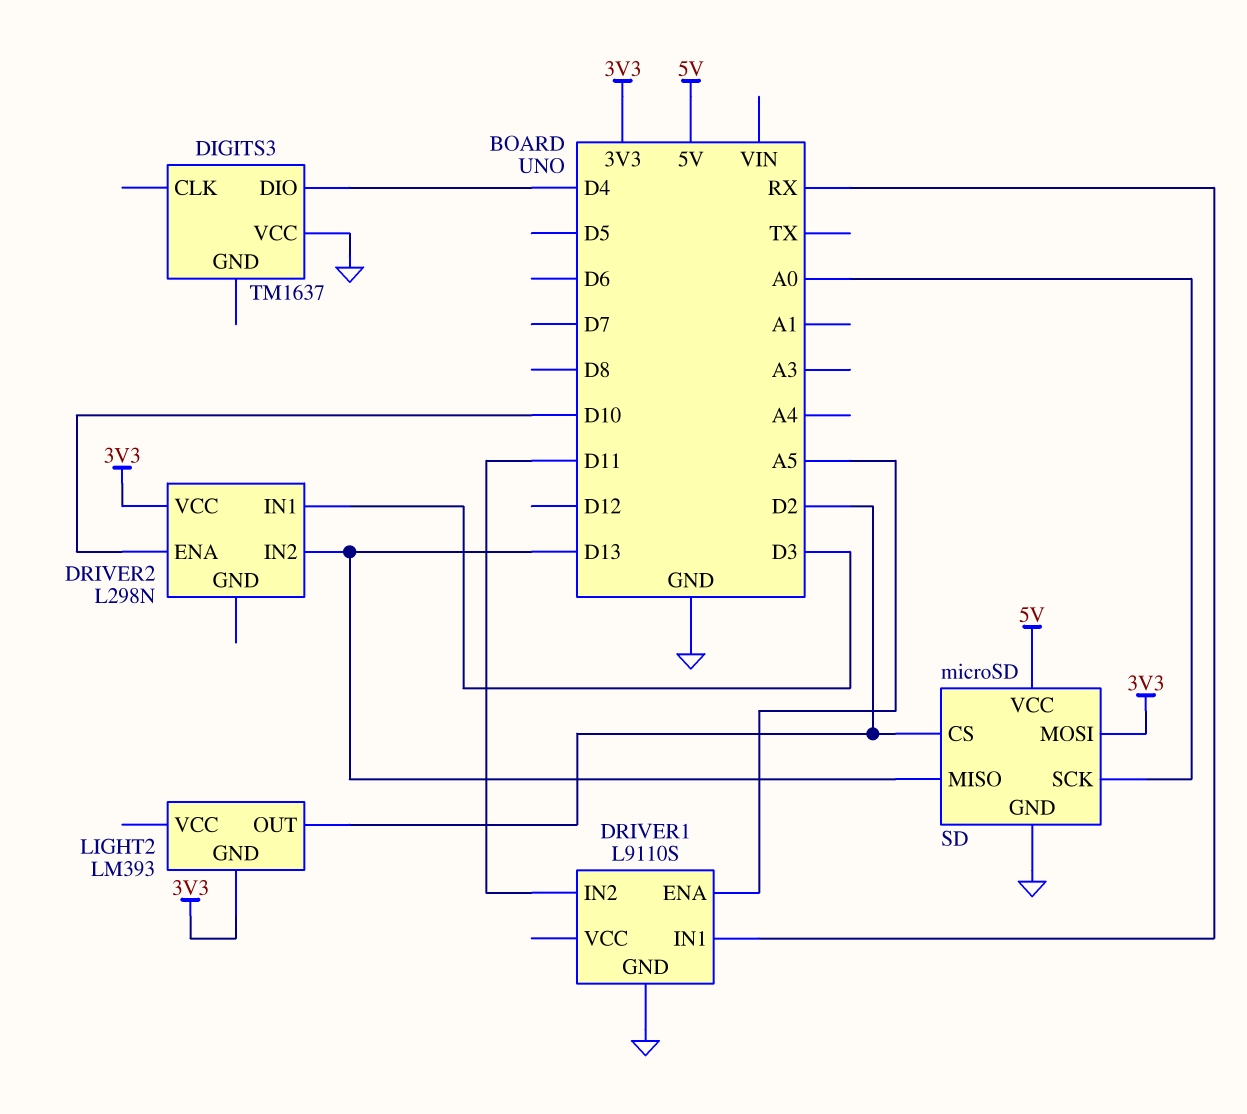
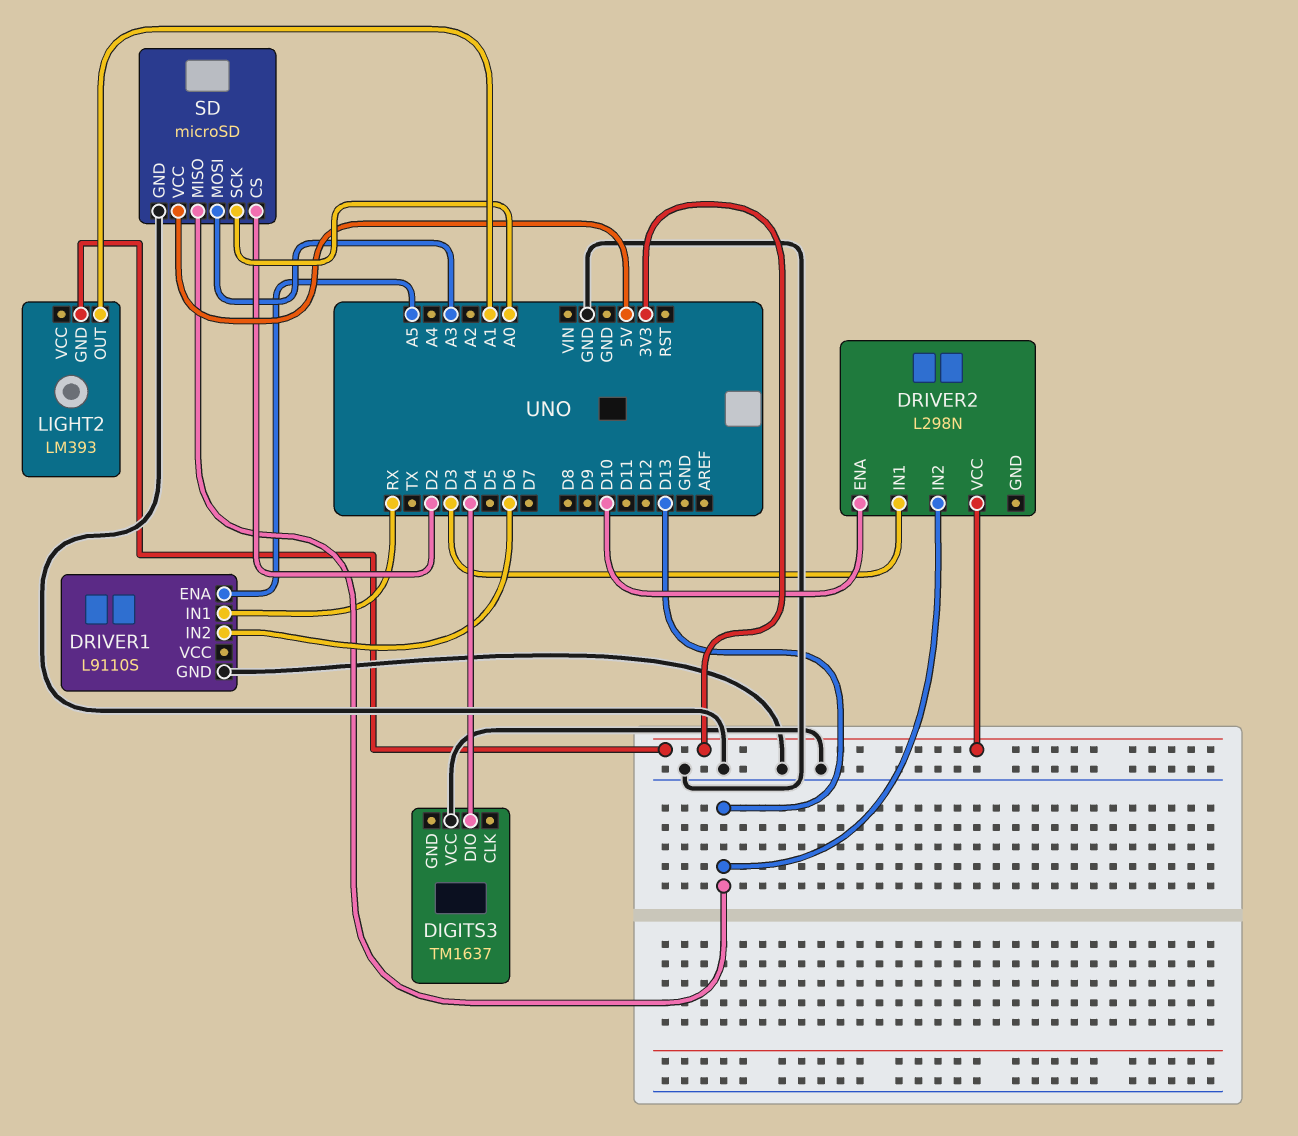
DRIVER1 pin IN2: D11 -> D6
LIGHT2 pin OUT: D2 -> A1
SD pin MOSI: 3V3 -> A3

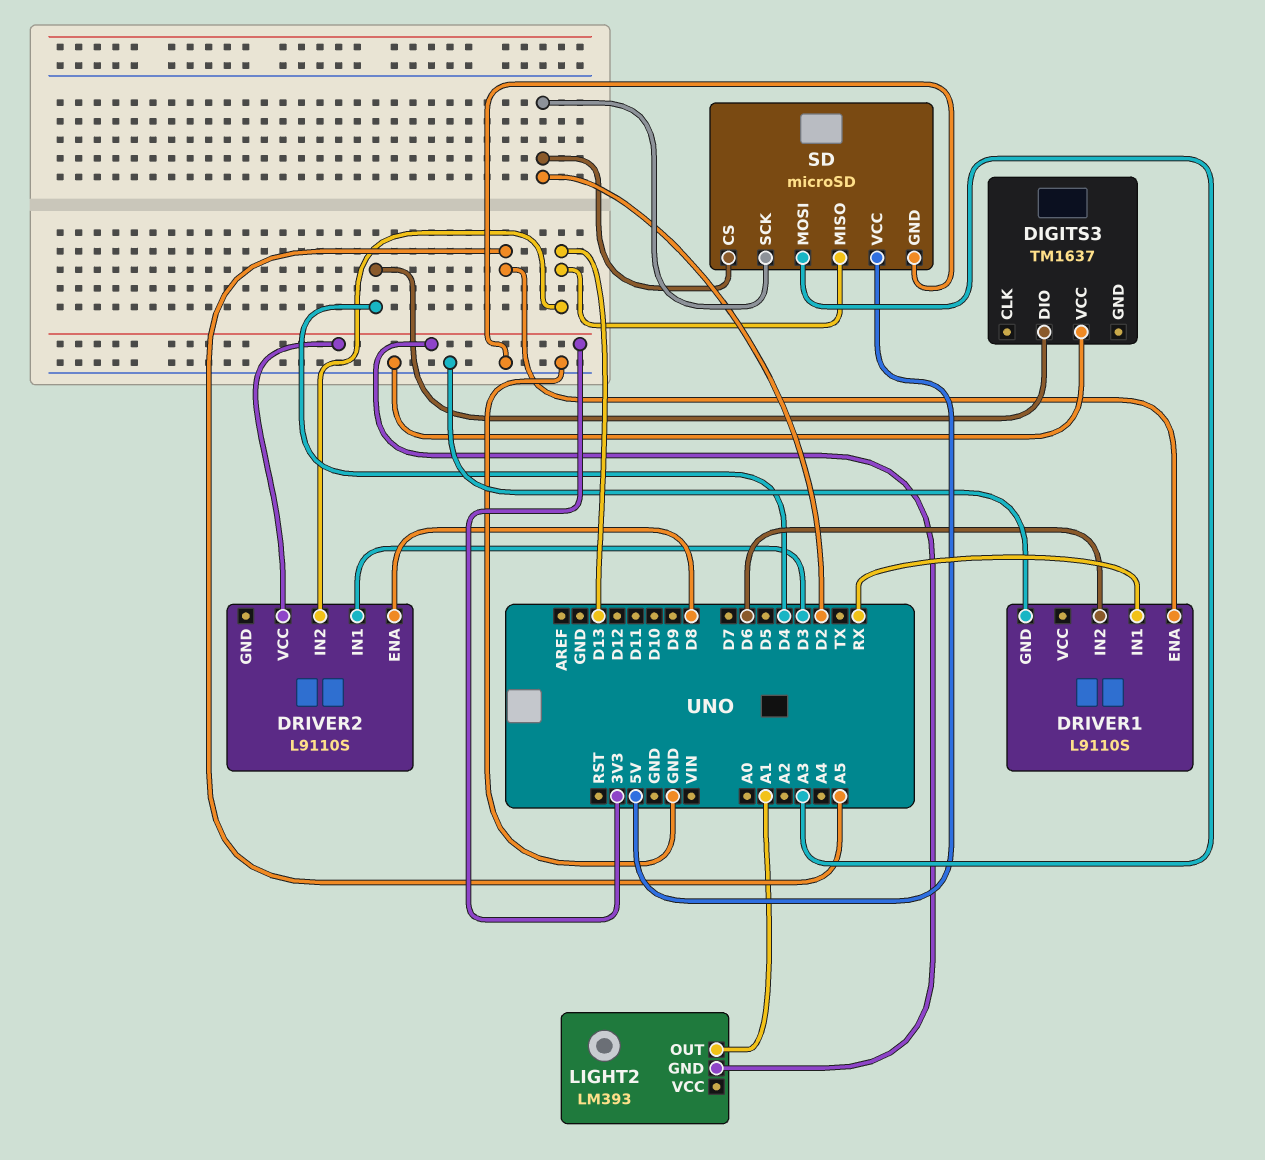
DRIVER2: L298N -> L9110S
DRIVER2 pin ENA: D10 -> D8
SD pin SCK: A0 -> D2

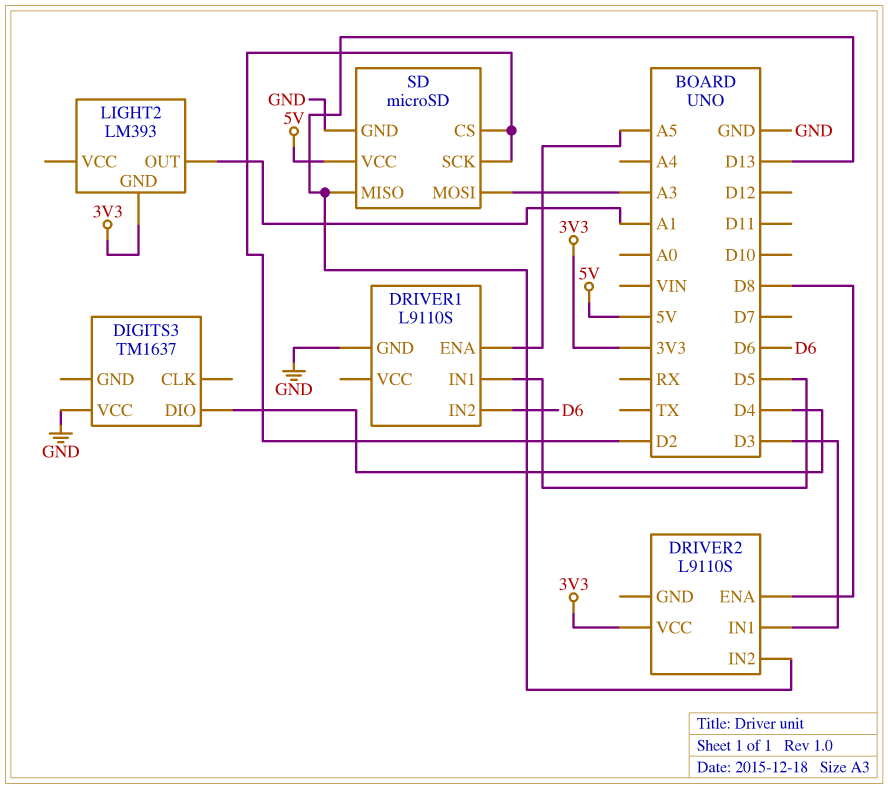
DRIVER1 pin IN1: RX -> D5

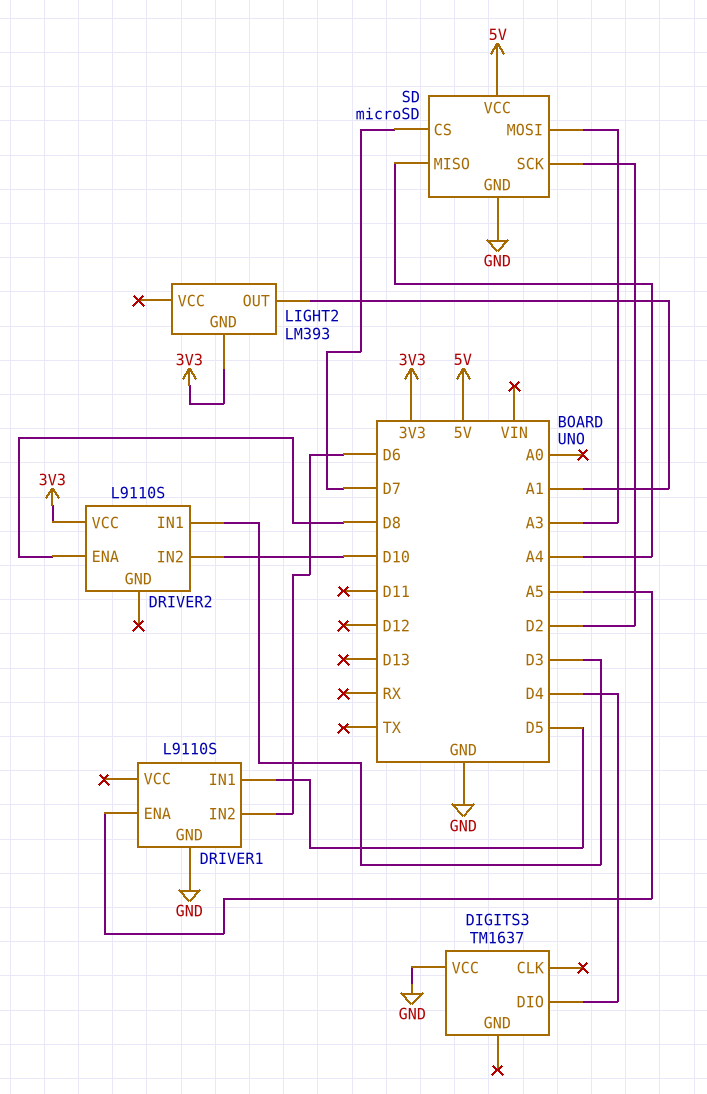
DRIVER2 pin IN2: D13 -> D10
SD pin CS: D2 -> D7
SD pin MISO: D13 -> A4

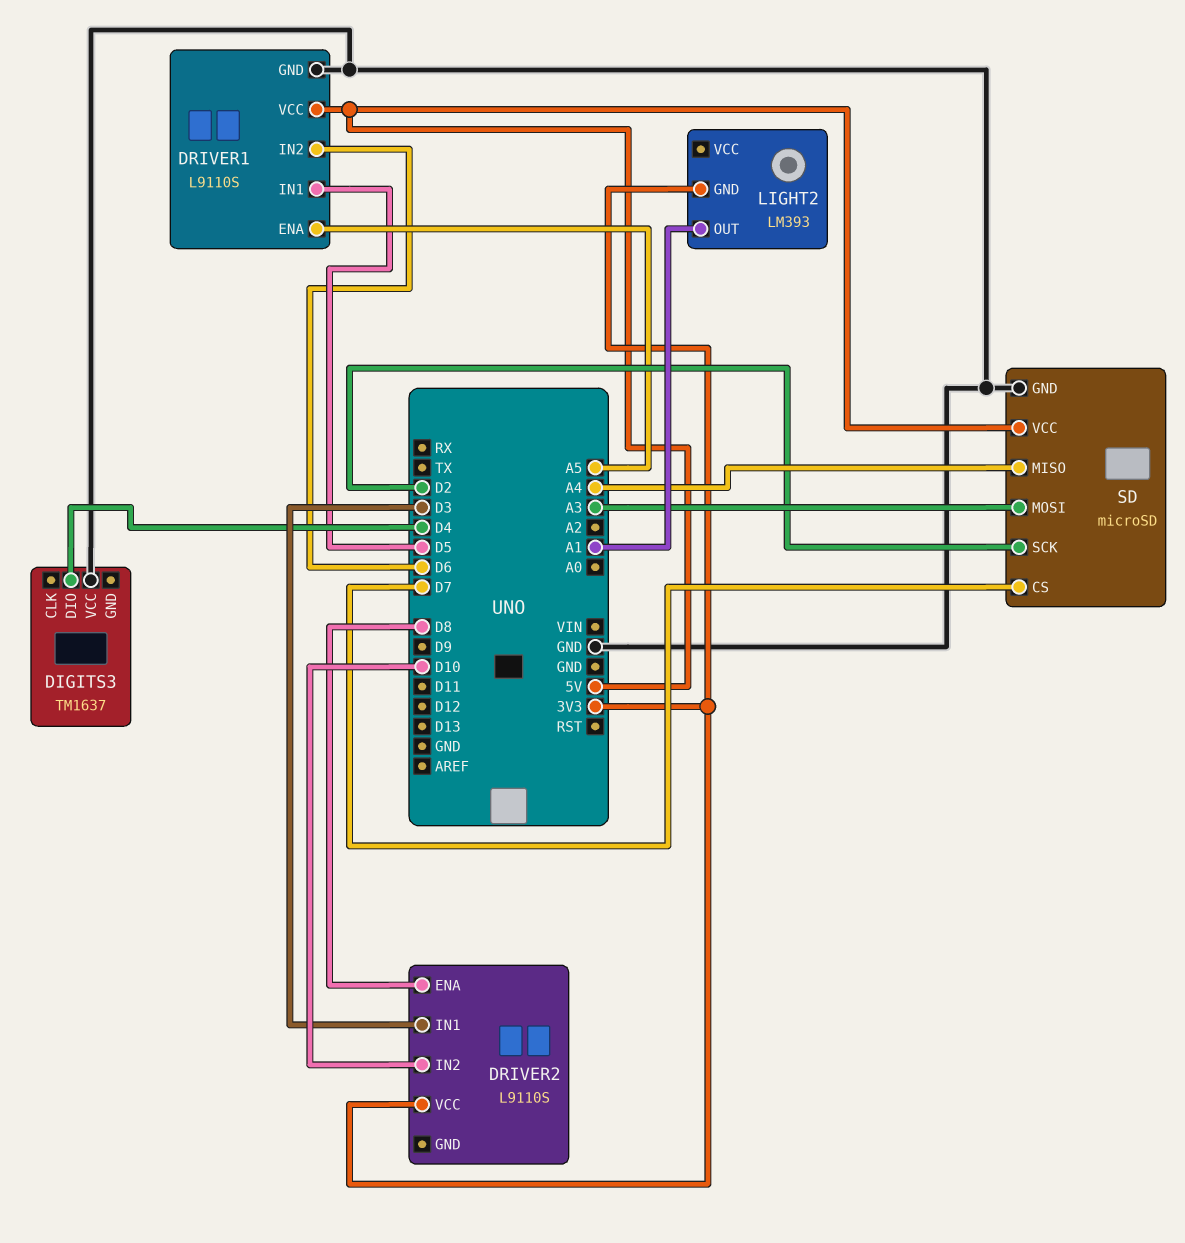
DRIVER1 pin VCC: none -> 5V

